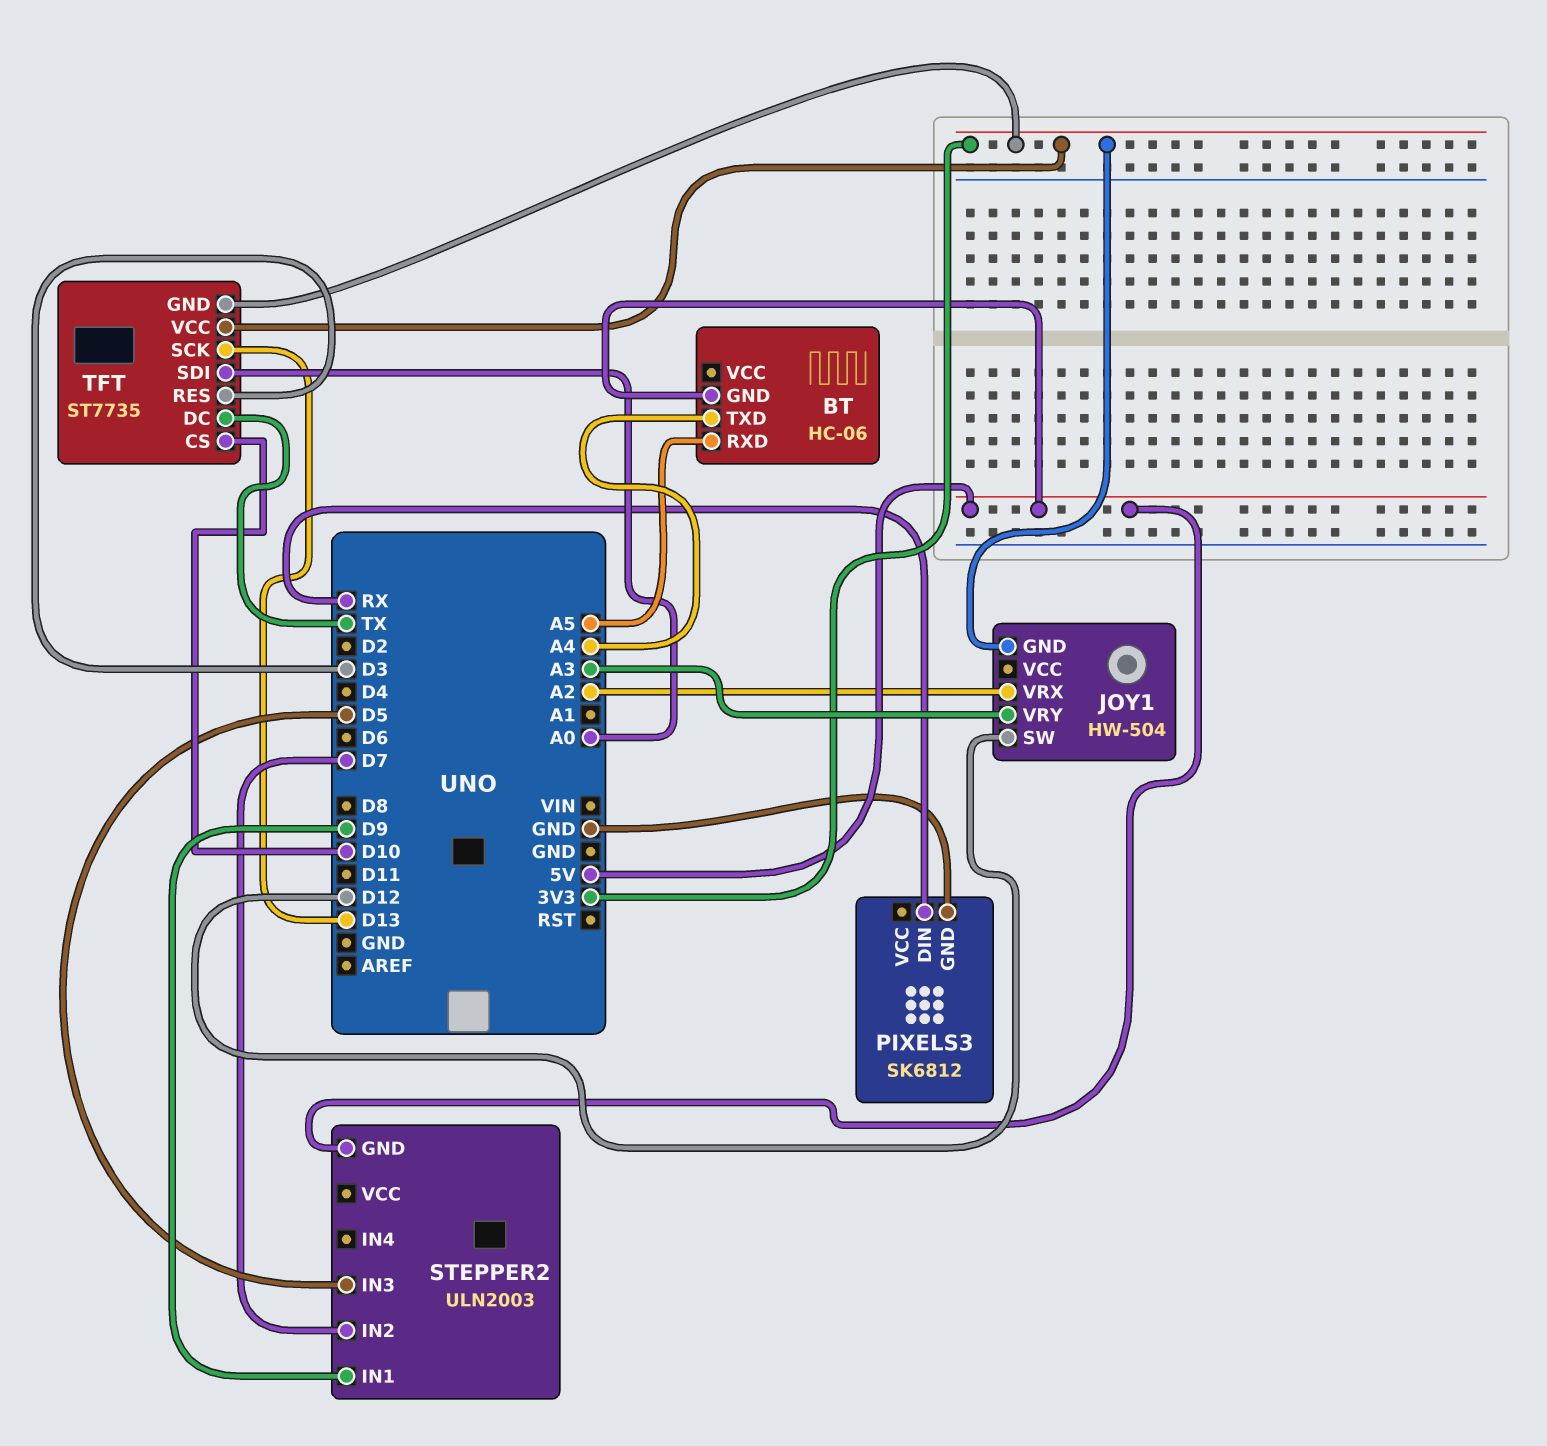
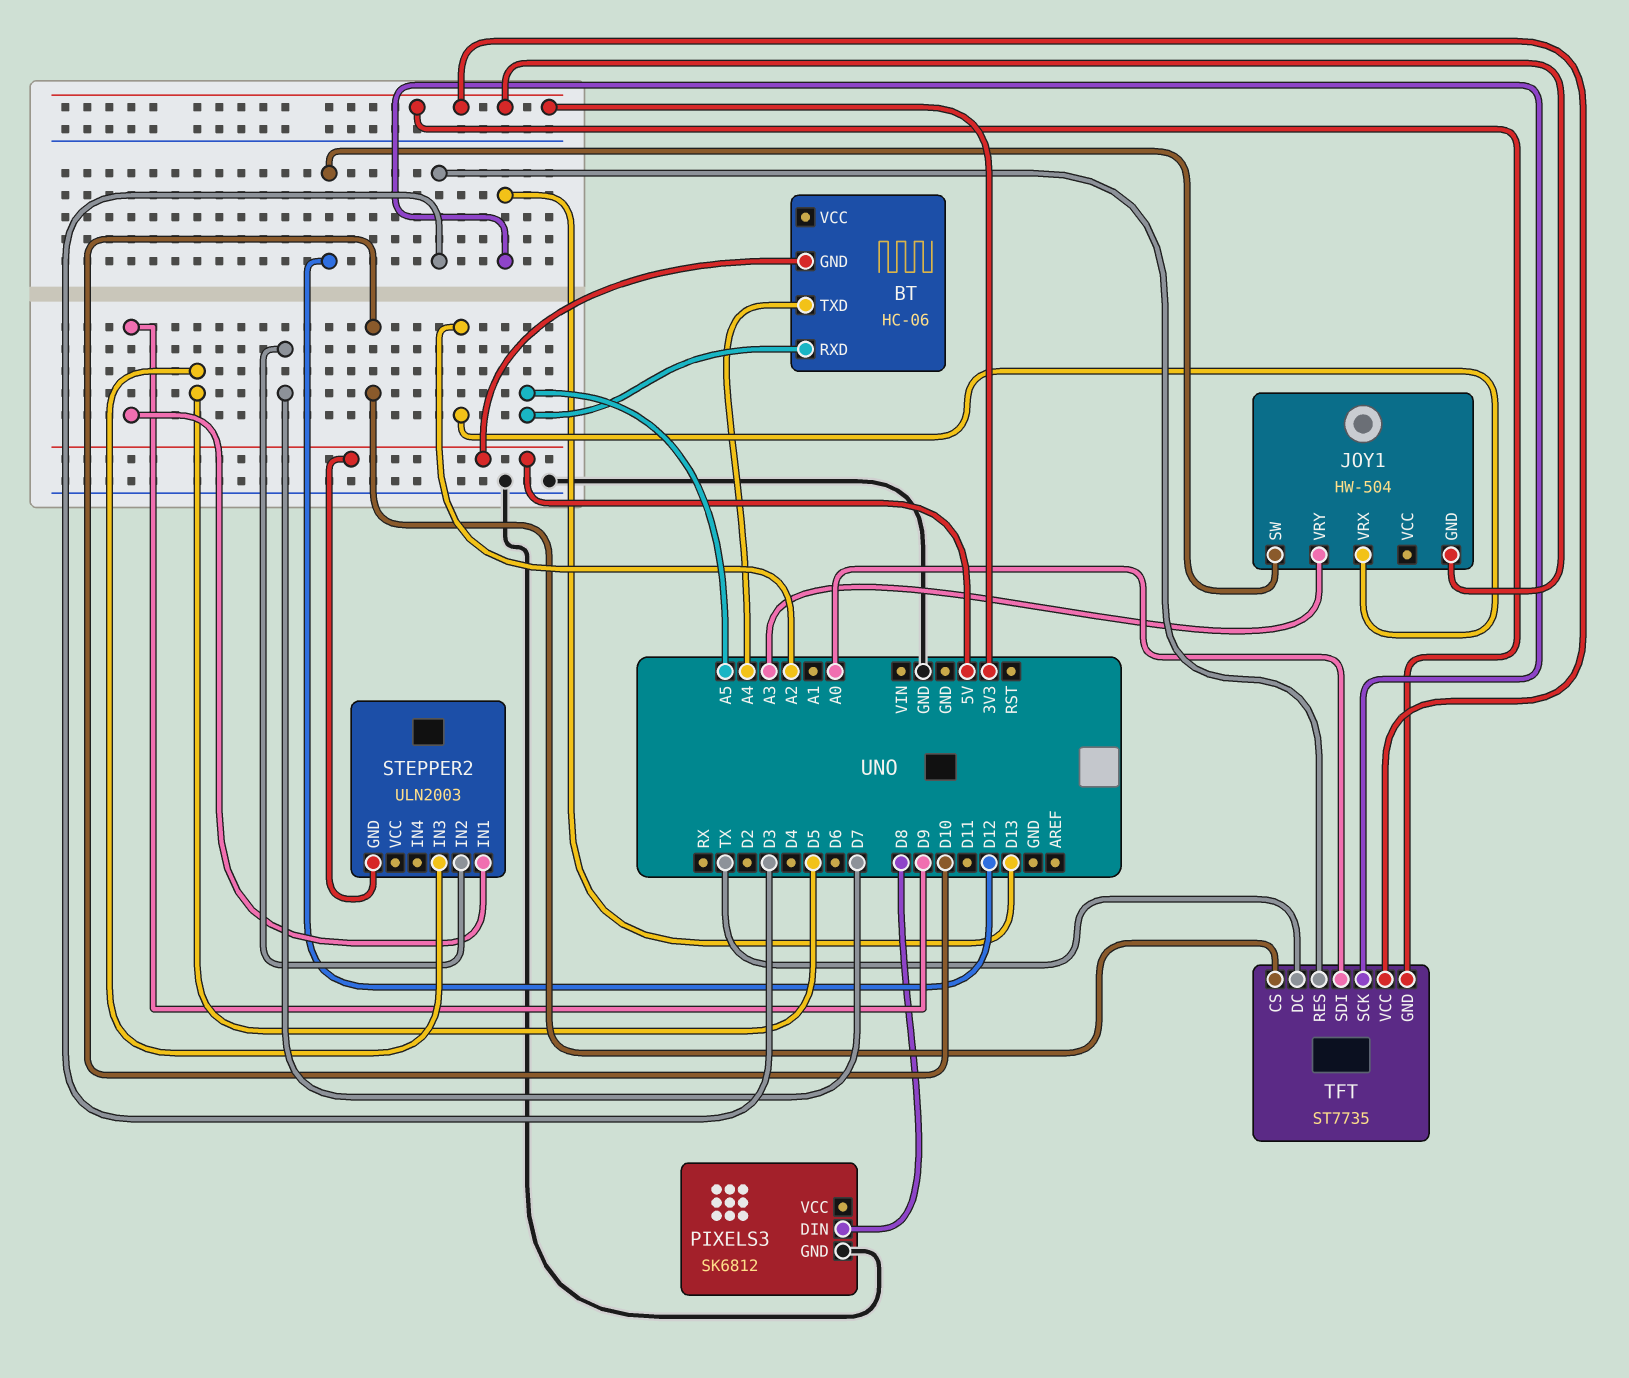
PIXELS3 pin DIN: RX -> D8

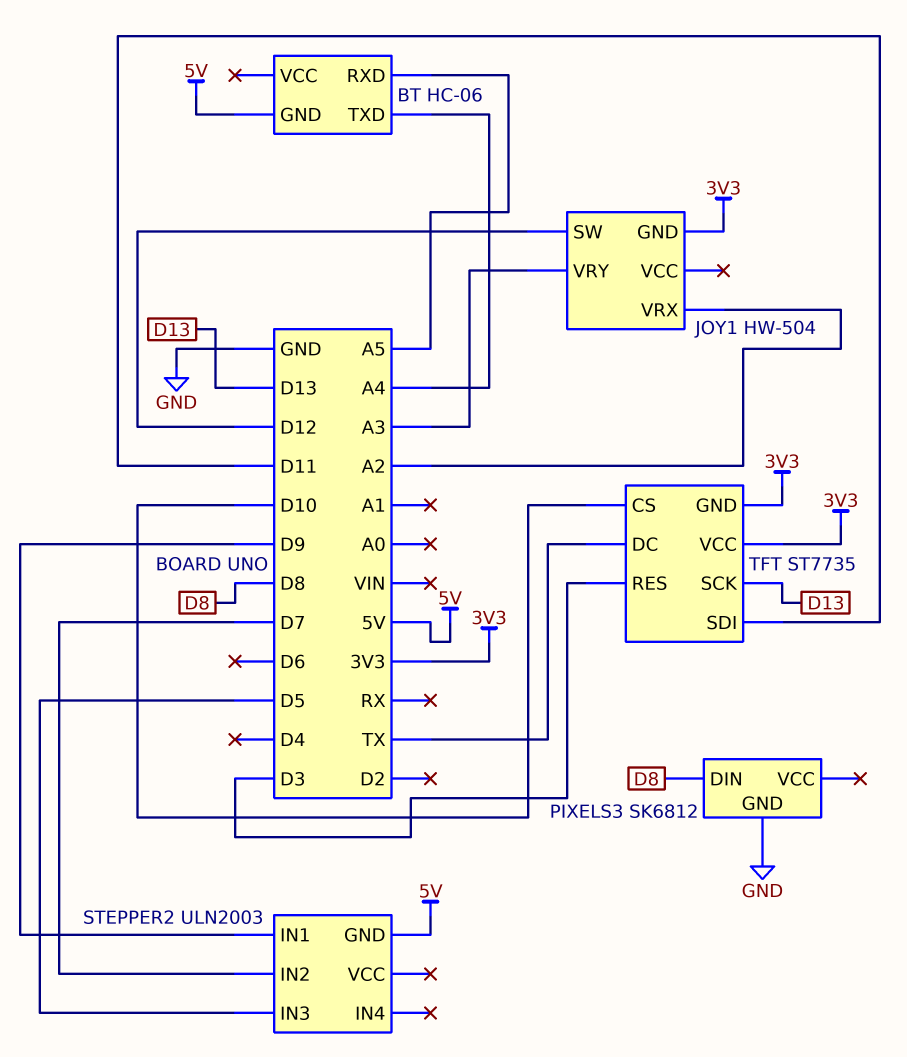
TFT pin SDI: A0 -> D11

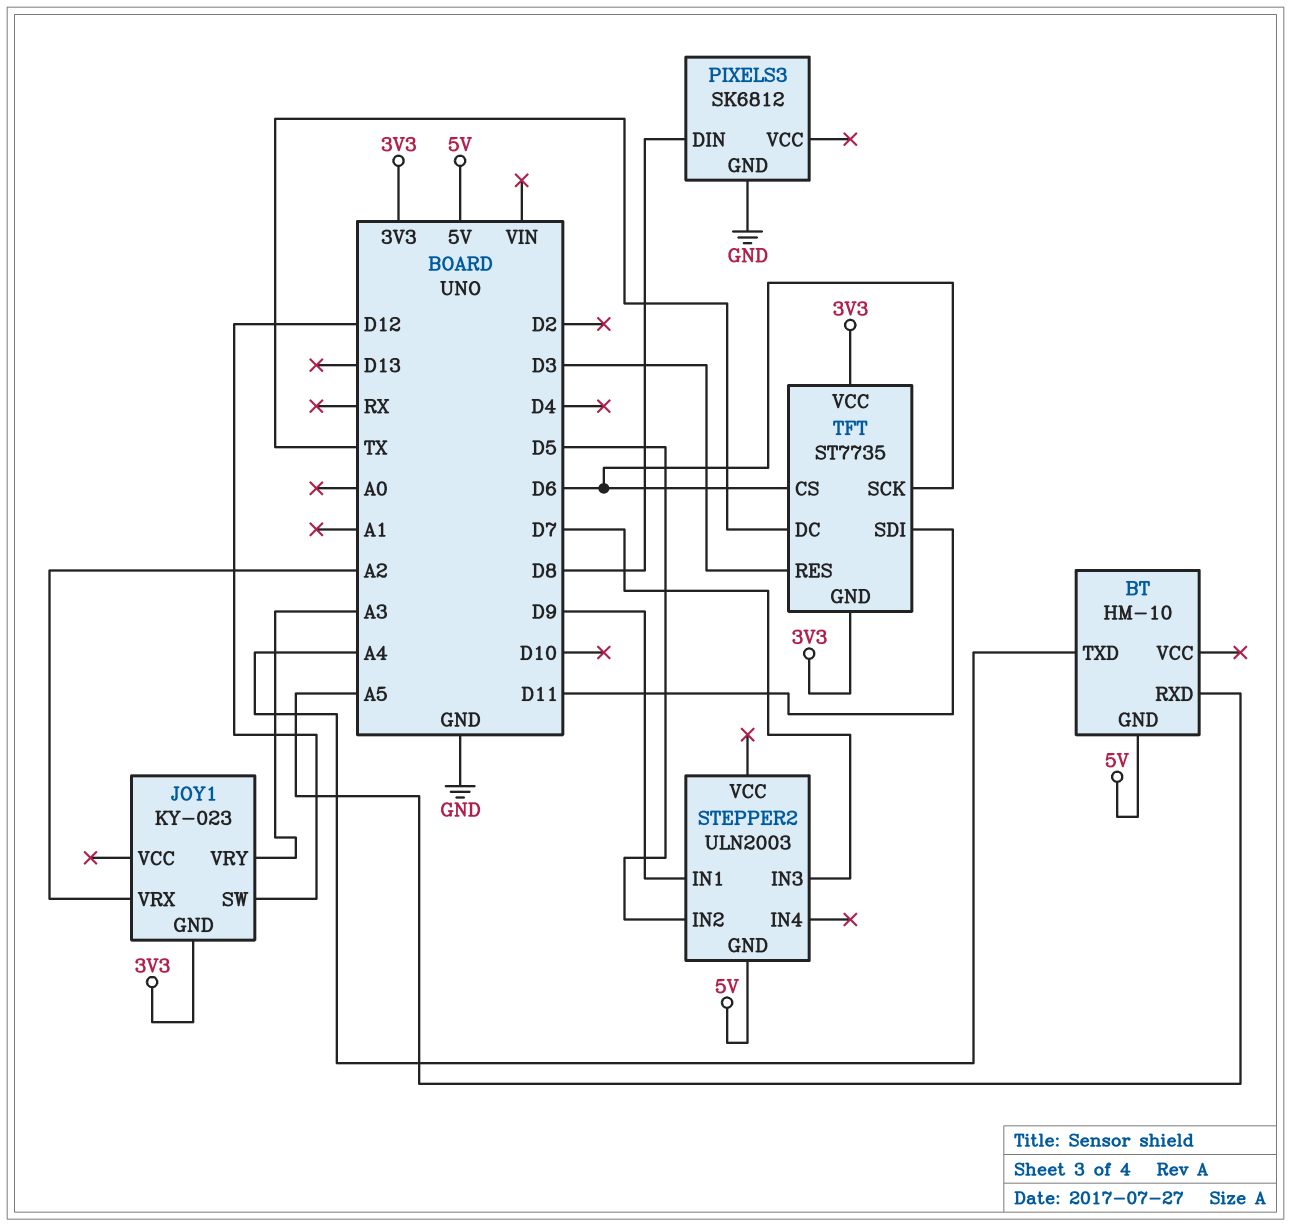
BT: HC-06 -> HM-10
JOY1: HW-504 -> KY-023
STEPPER2 pin IN2: D7 -> D5
STEPPER2 pin IN3: D5 -> D7
TFT pin CS: D10 -> D6
TFT pin SCK: D13 -> D6

